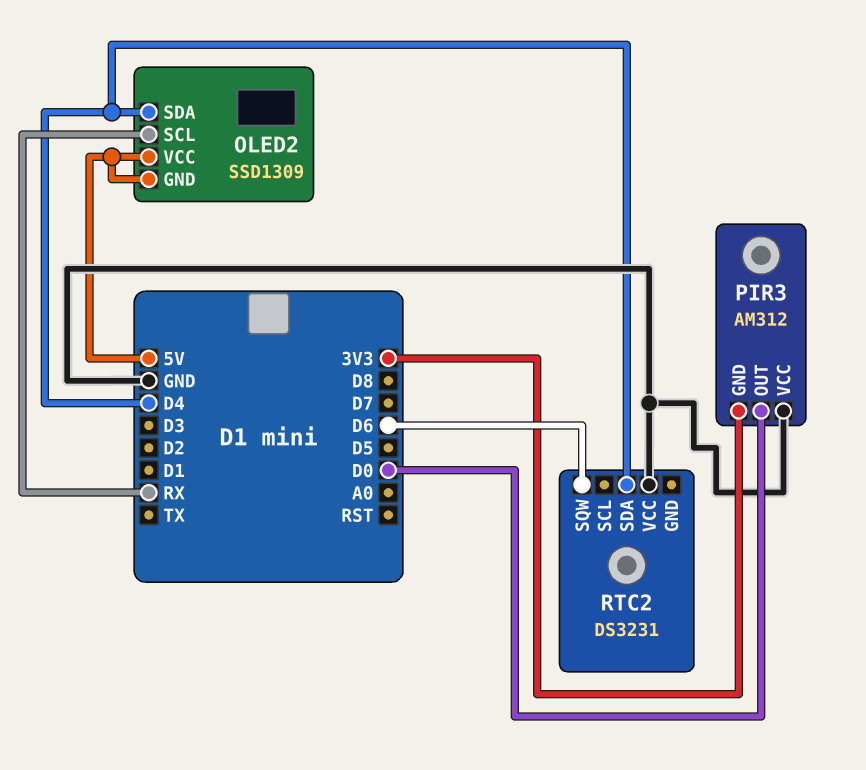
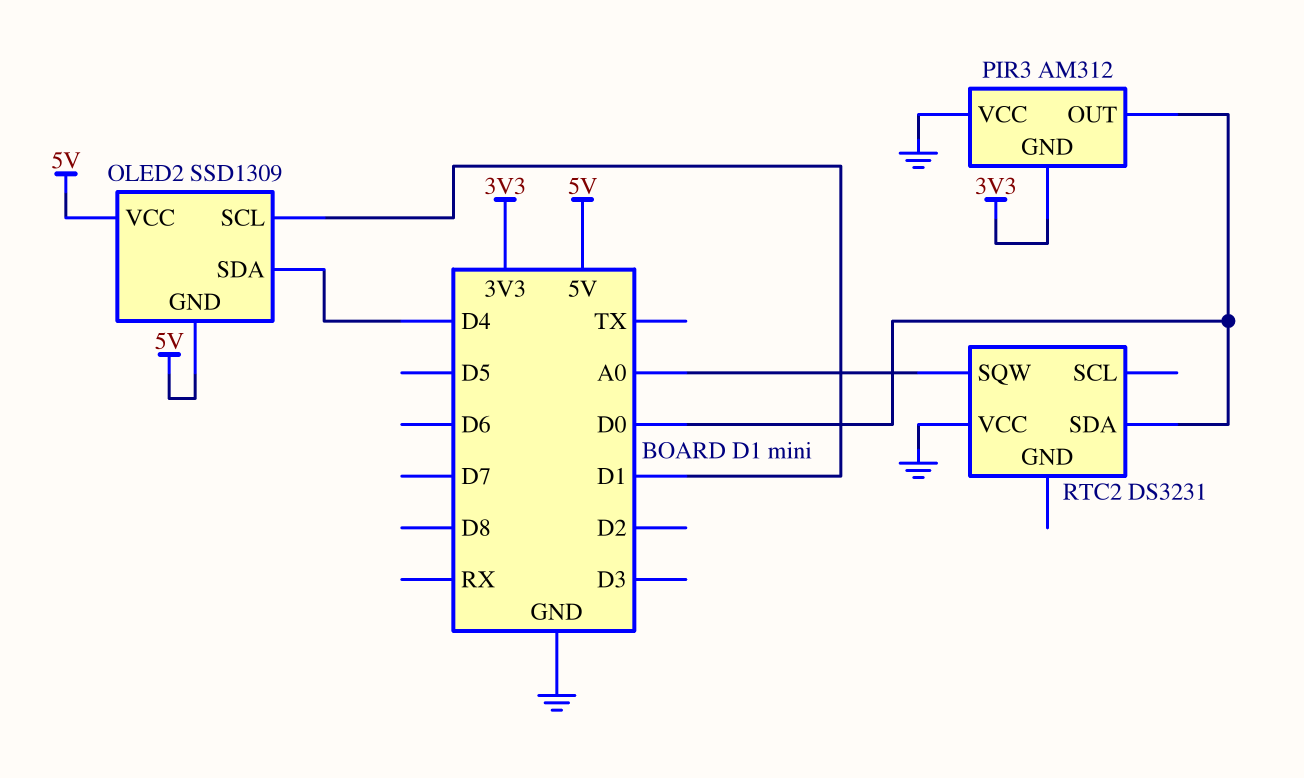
OLED2 pin SCL: RX -> D1
RTC2 pin SDA: D4 -> D0
RTC2 pin SQW: D6 -> A0

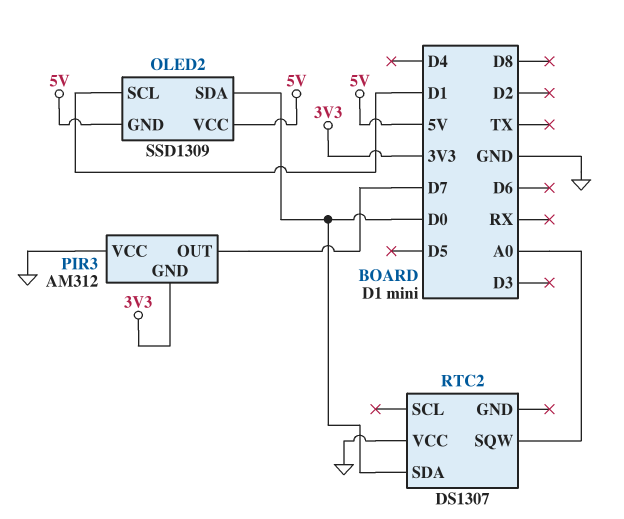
OLED2 pin SDA: D4 -> D0
PIR3 pin OUT: D0 -> D7
RTC2: DS3231 -> DS1307

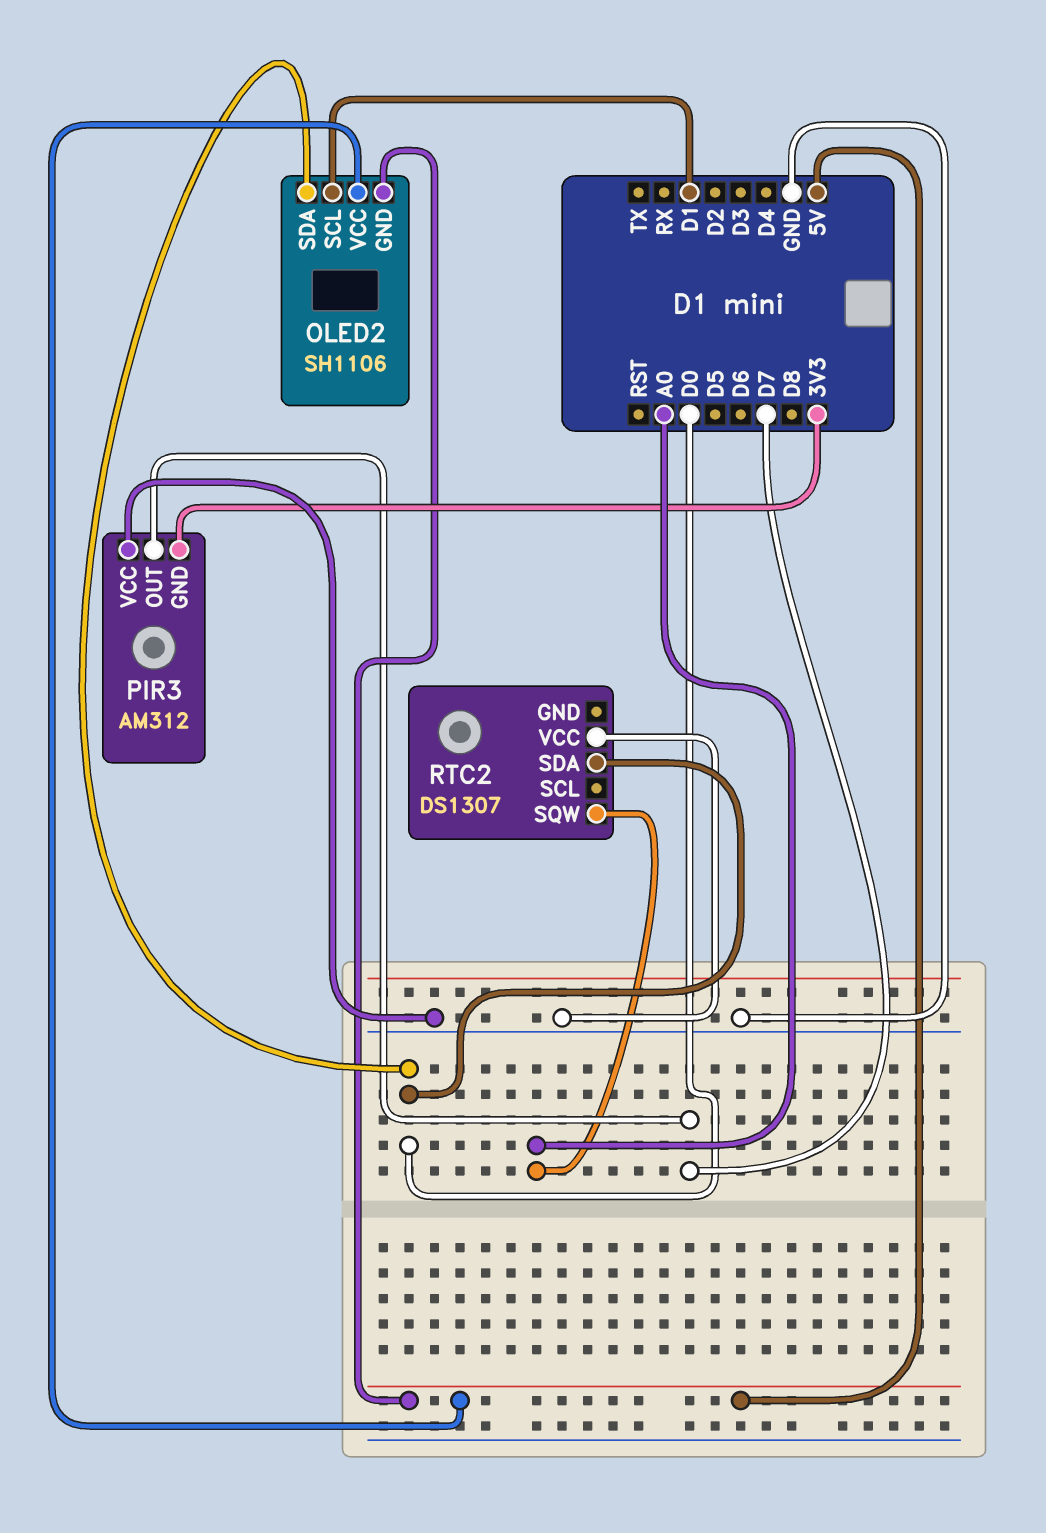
OLED2: SSD1309 -> SH1106

